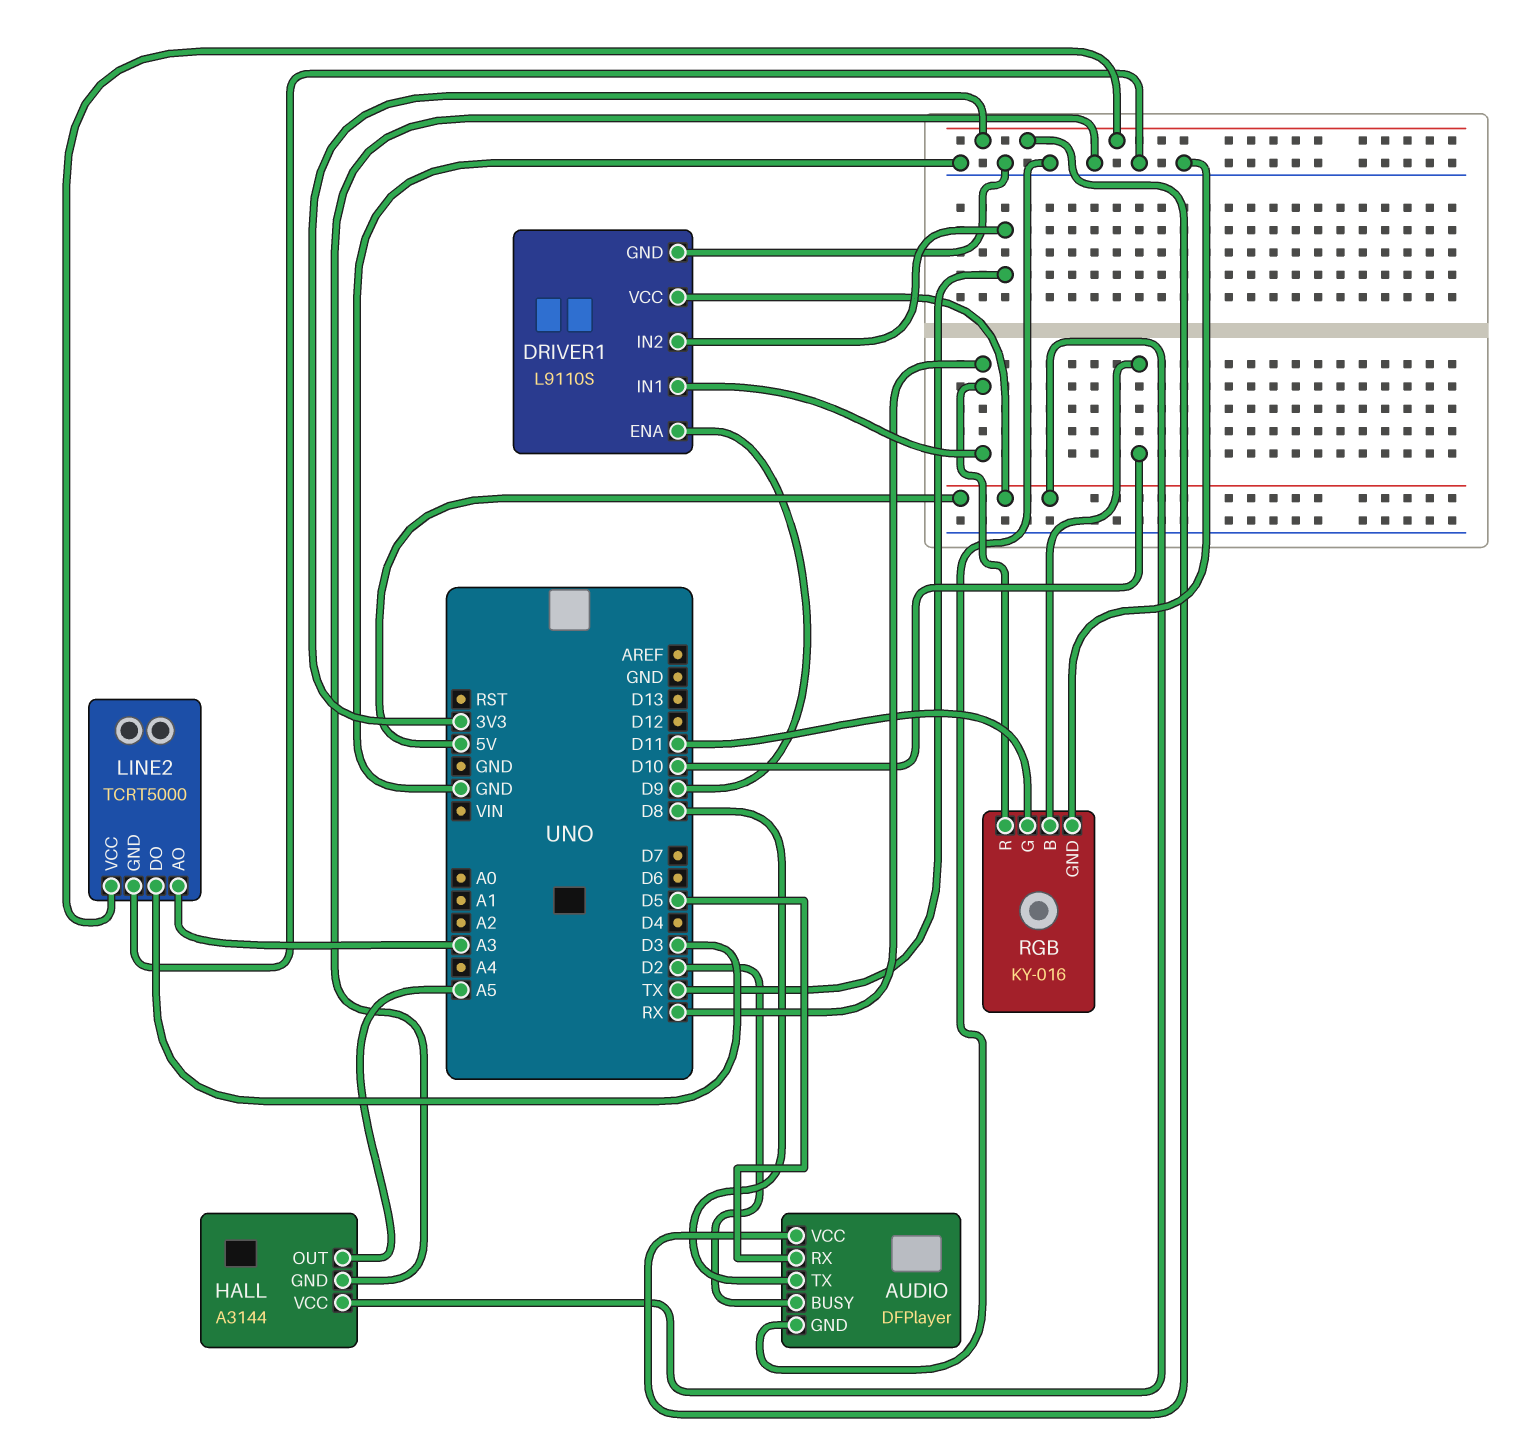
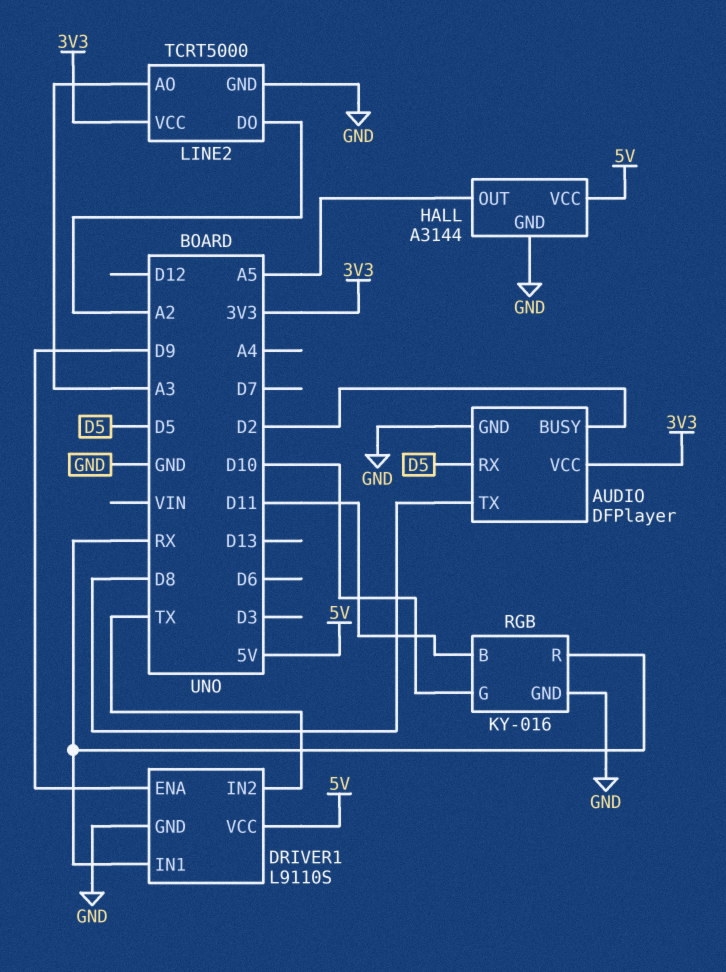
LINE2 pin DO: D3 -> A2
RGB pin B: D10 -> D11
RGB pin G: D11 -> D10

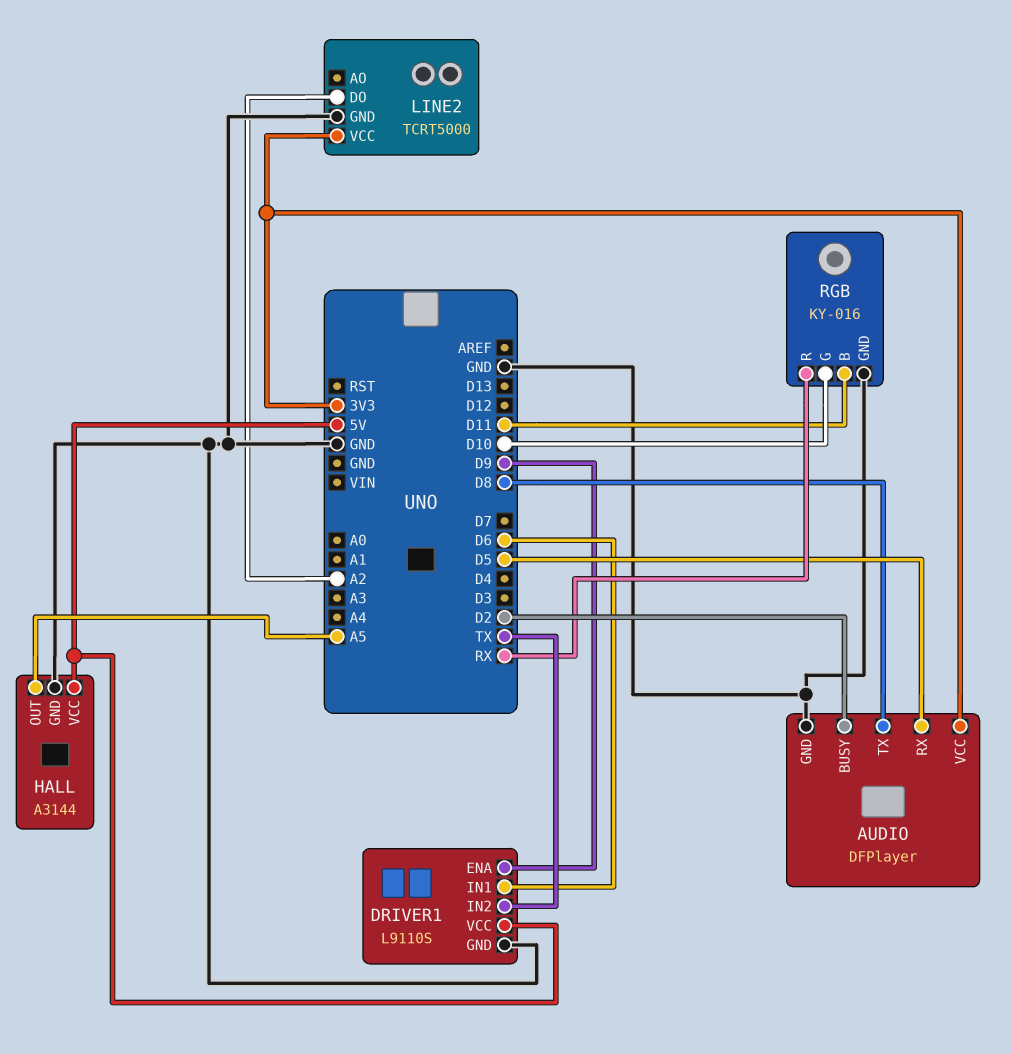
DRIVER1 pin IN1: RX -> D6
LINE2 pin AO: A3 -> none

